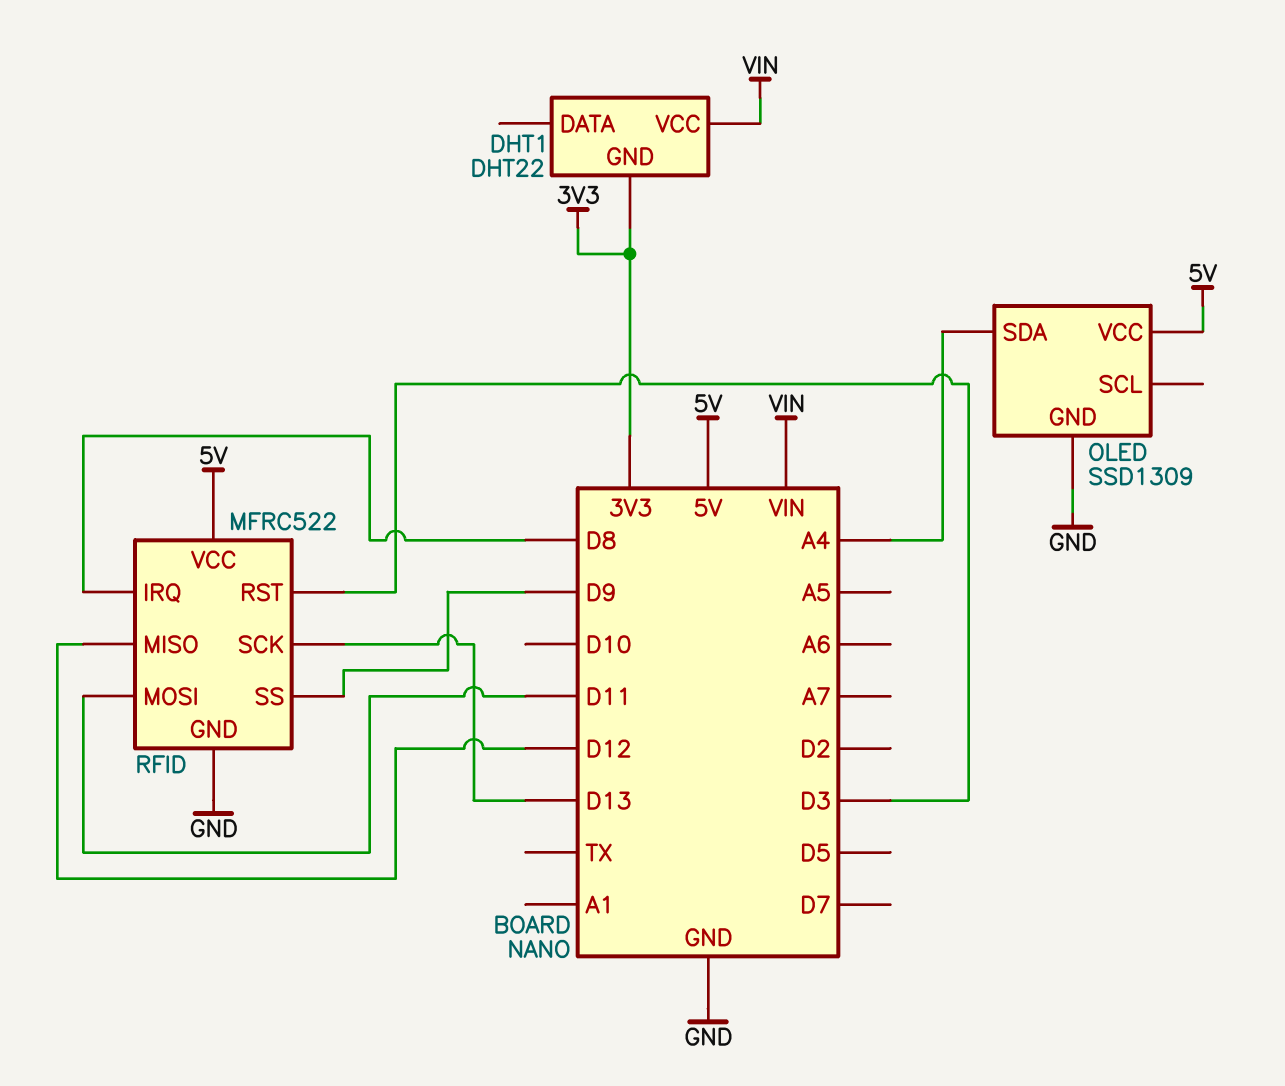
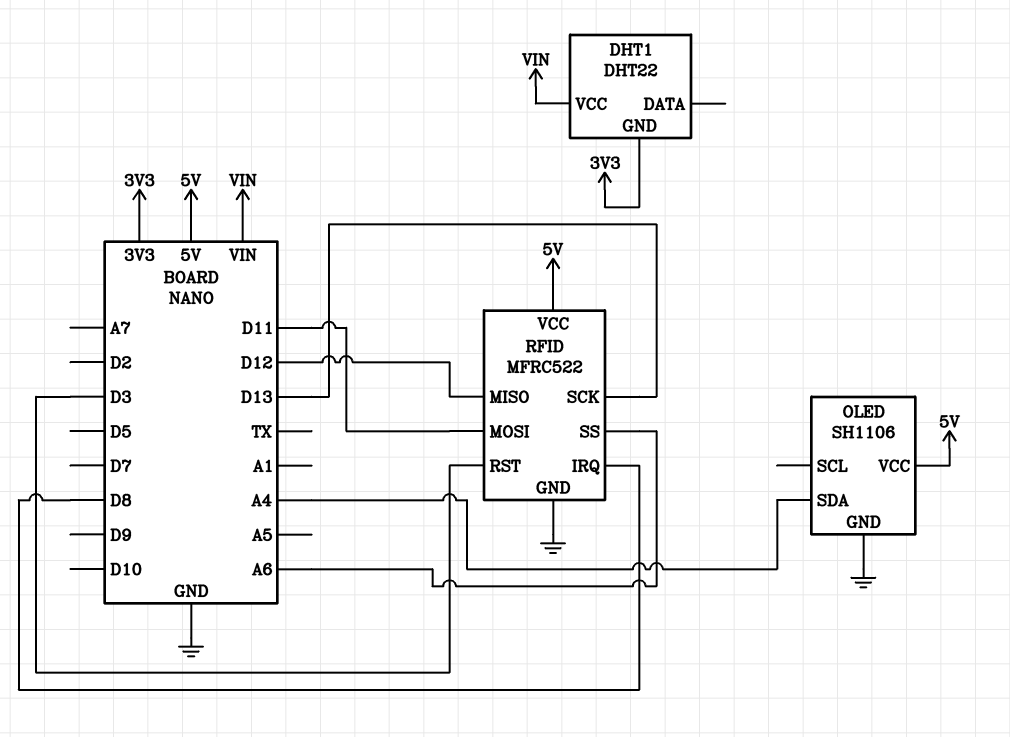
OLED: SSD1309 -> SH1106
RFID pin SS: D9 -> A6

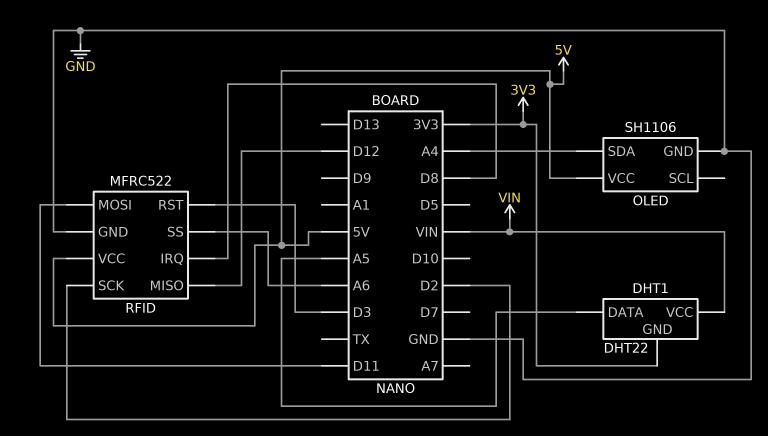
DHT1 pin DATA: none -> A5
RFID pin SCK: D13 -> D2

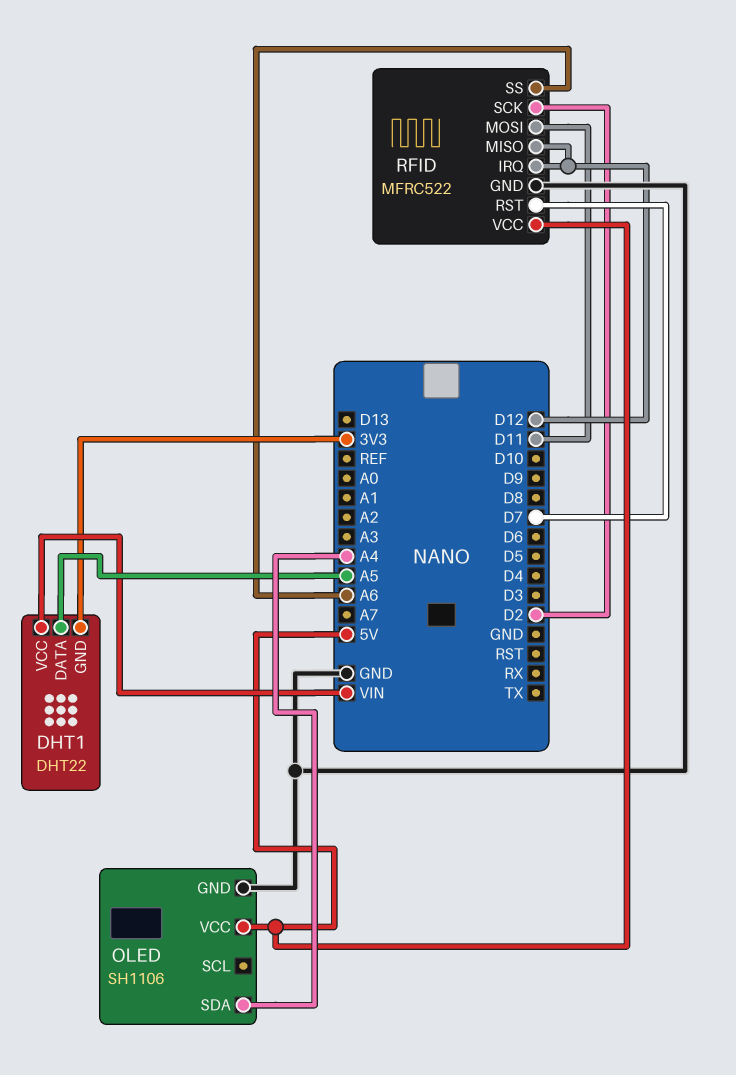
RFID pin IRQ: D8 -> D12
RFID pin RST: D3 -> D7

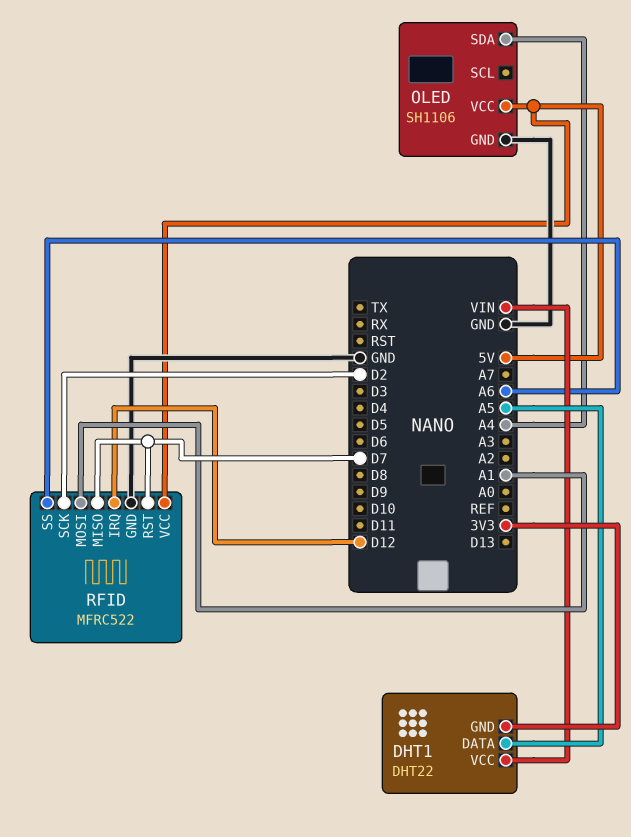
RFID pin MISO: D12 -> D7
RFID pin MOSI: D11 -> A1

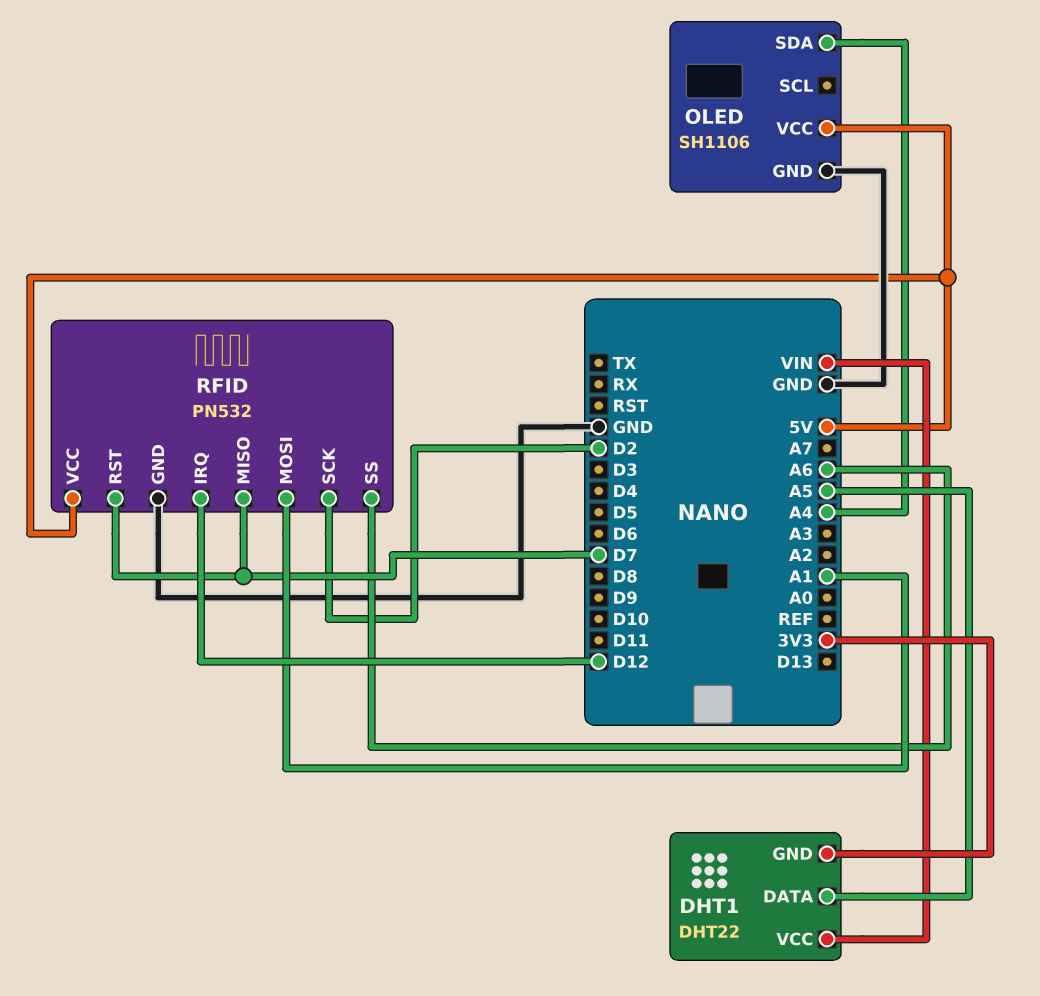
RFID: MFRC522 -> PN532

